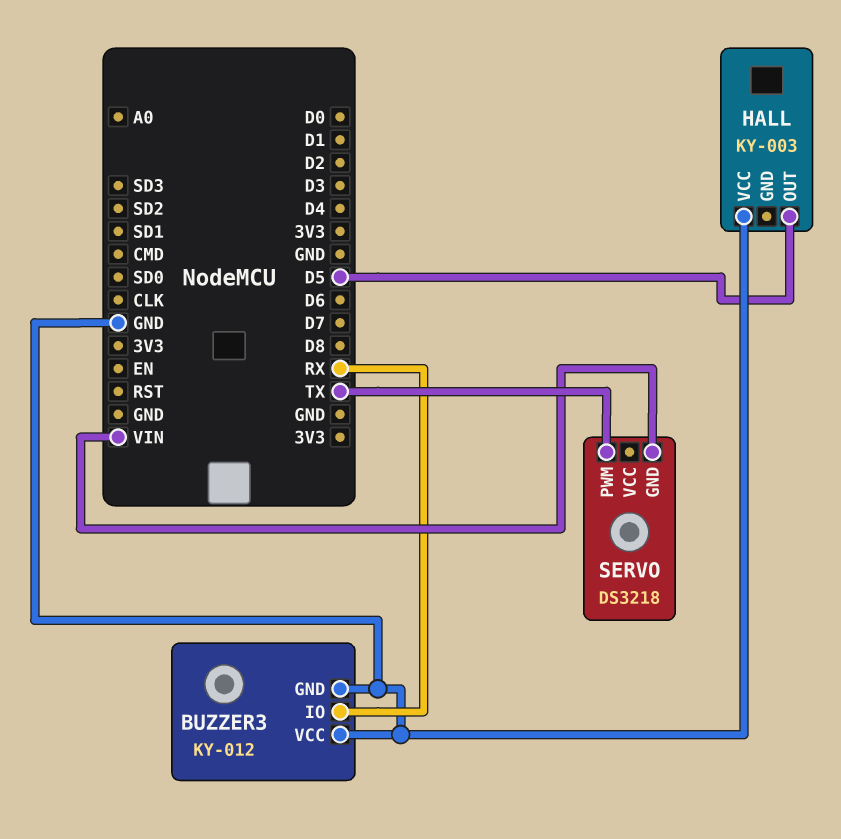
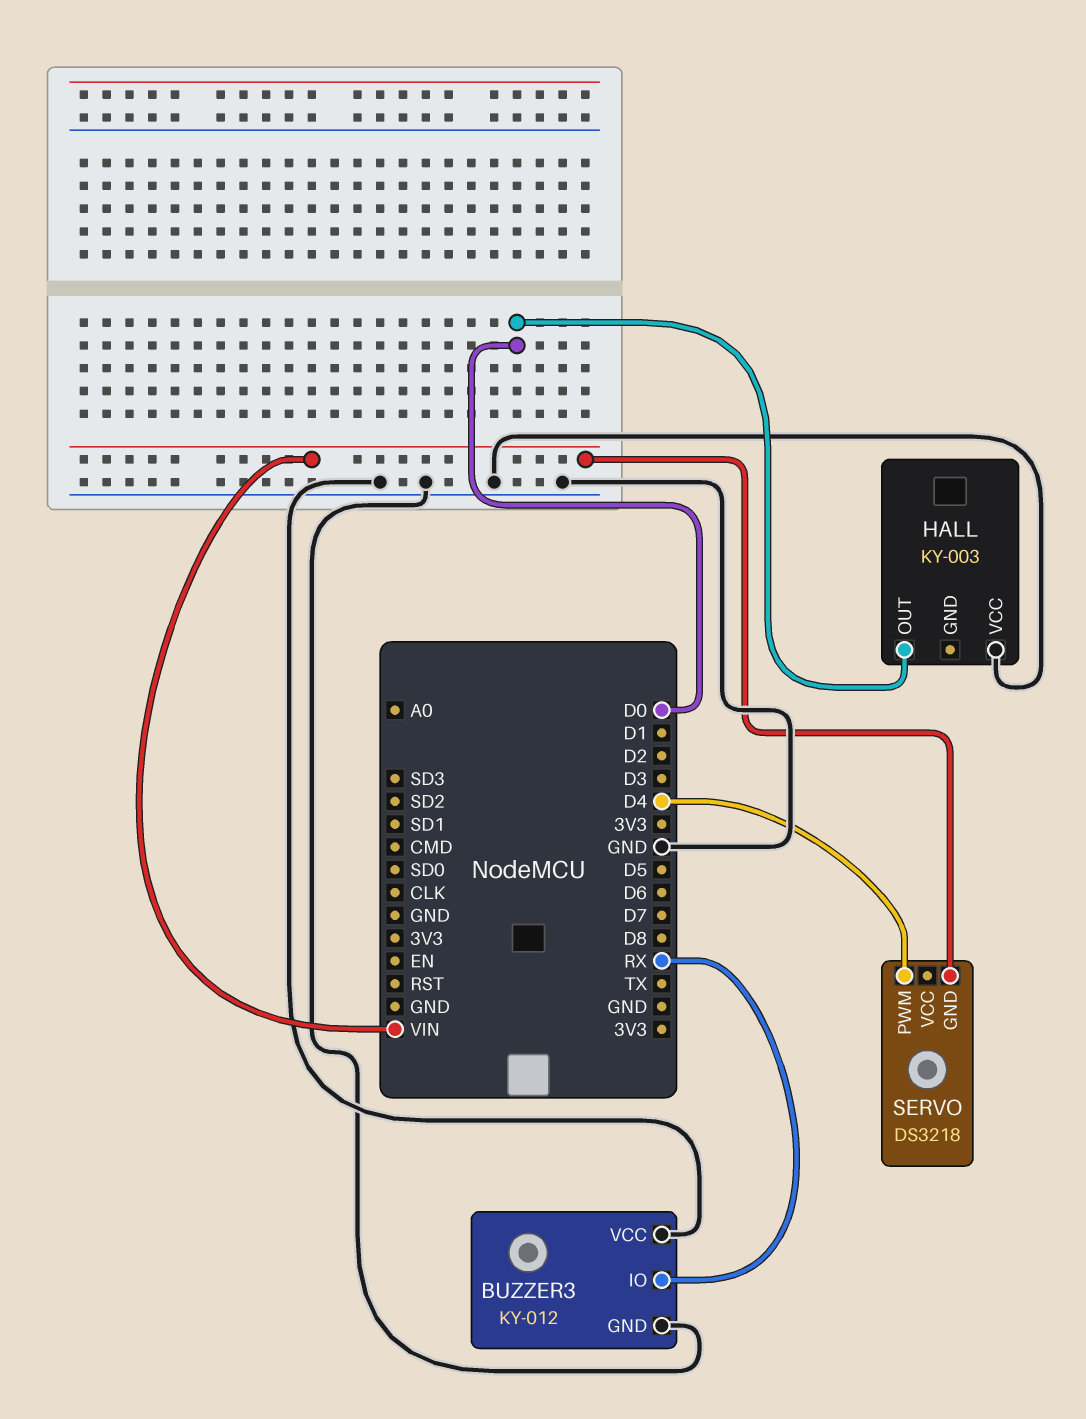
HALL pin OUT: D5 -> D0
SERVO pin PWM: TX -> D4

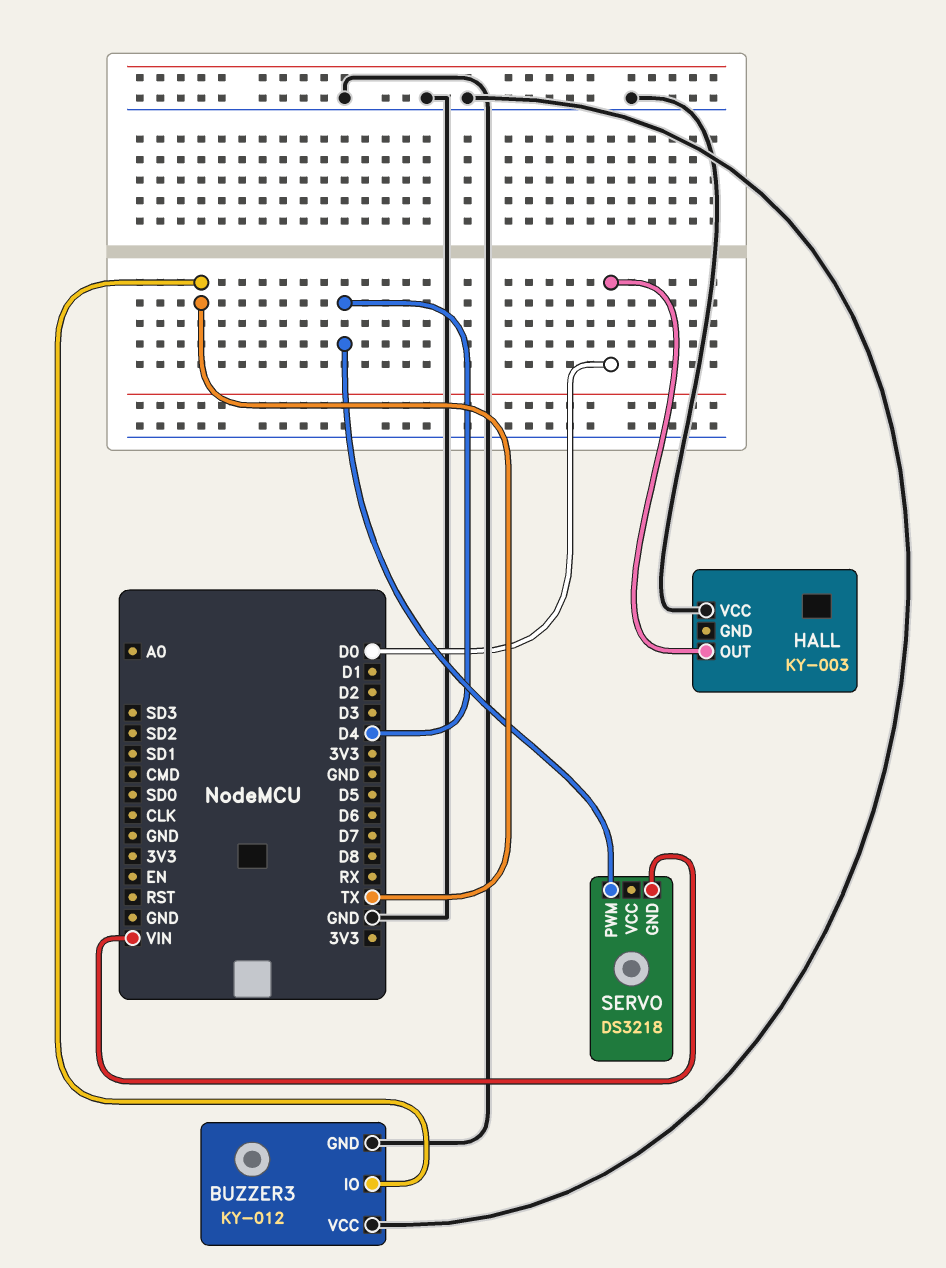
BUZZER3 pin IO: RX -> TX

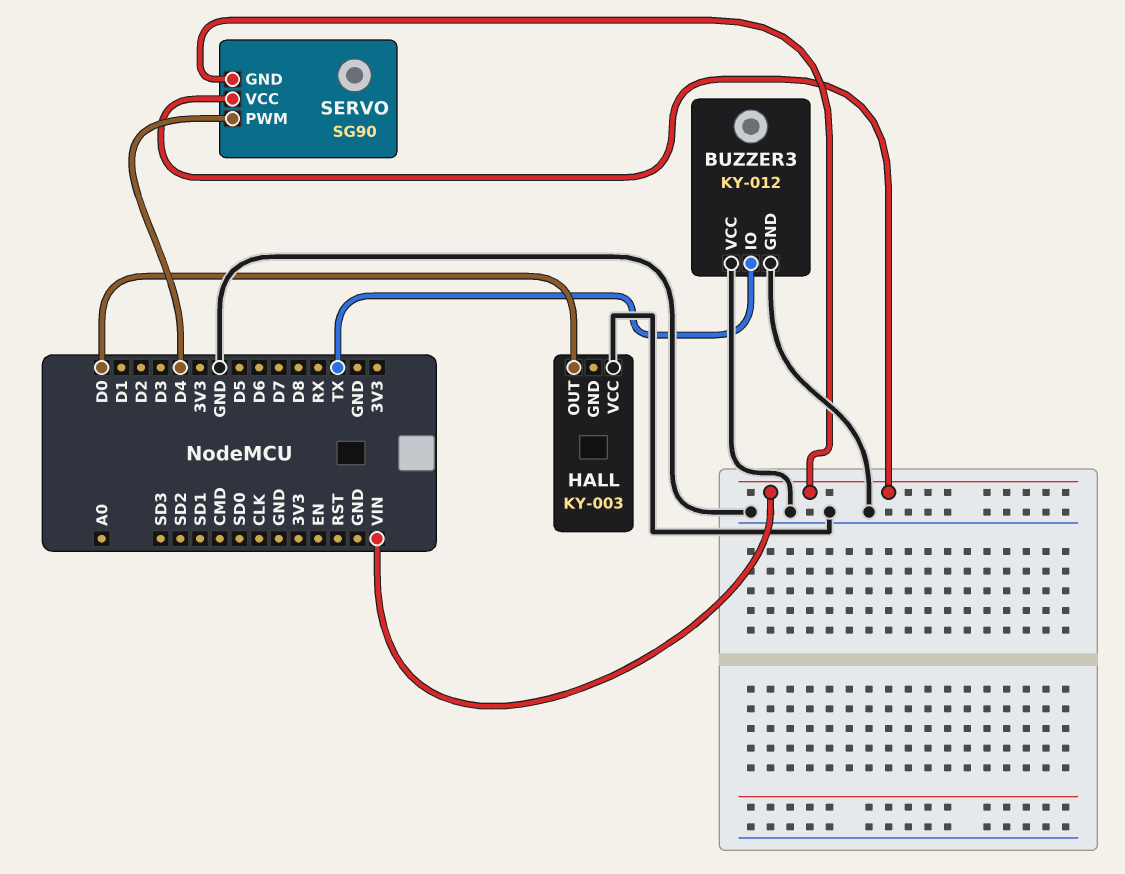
SERVO: DS3218 -> SG90
SERVO pin VCC: none -> VIN

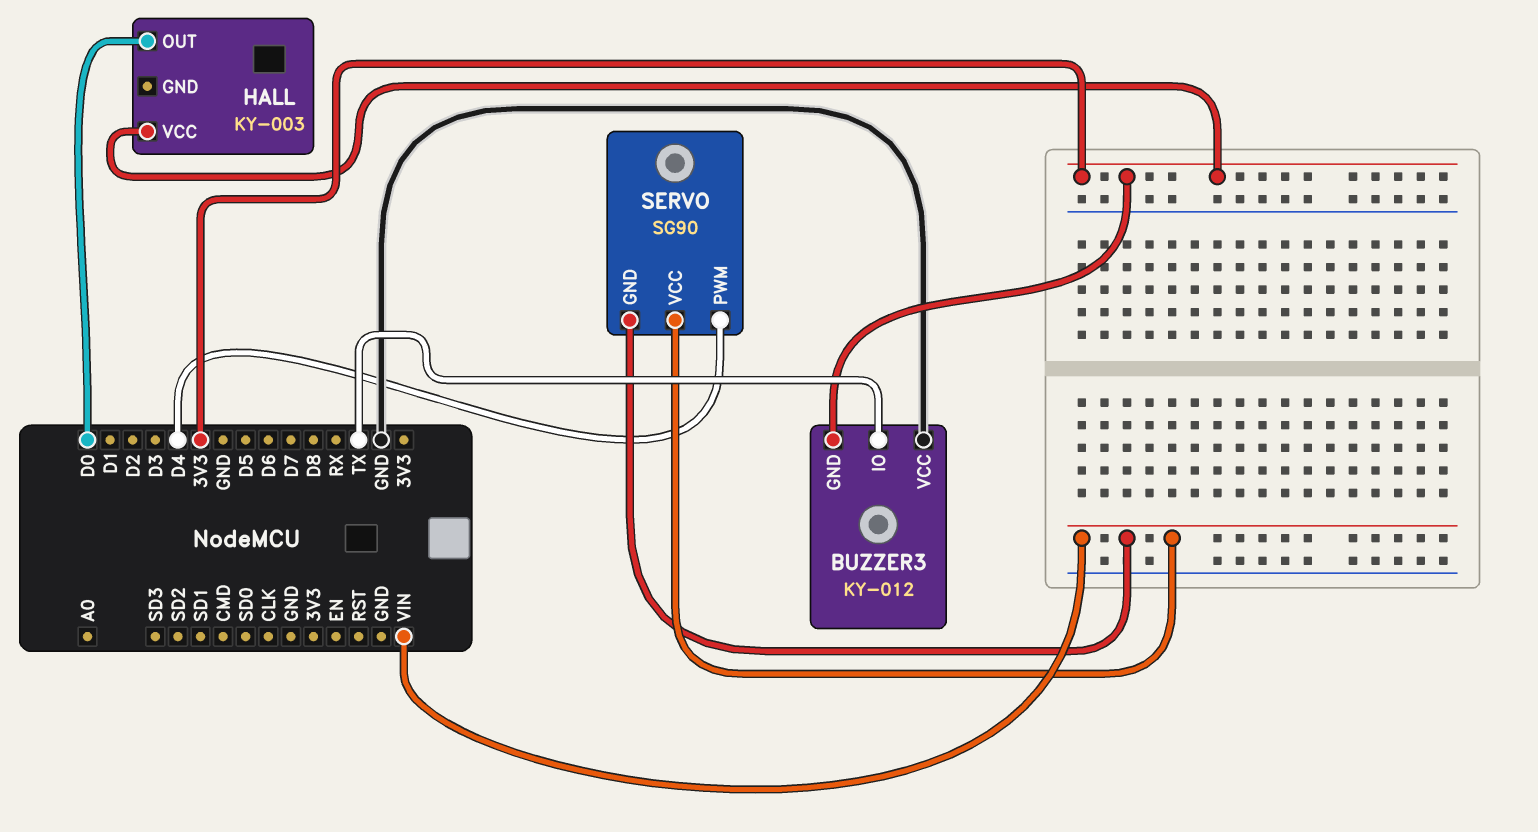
BUZZER3 pin GND: GND -> 3V3
HALL pin VCC: GND -> 3V3

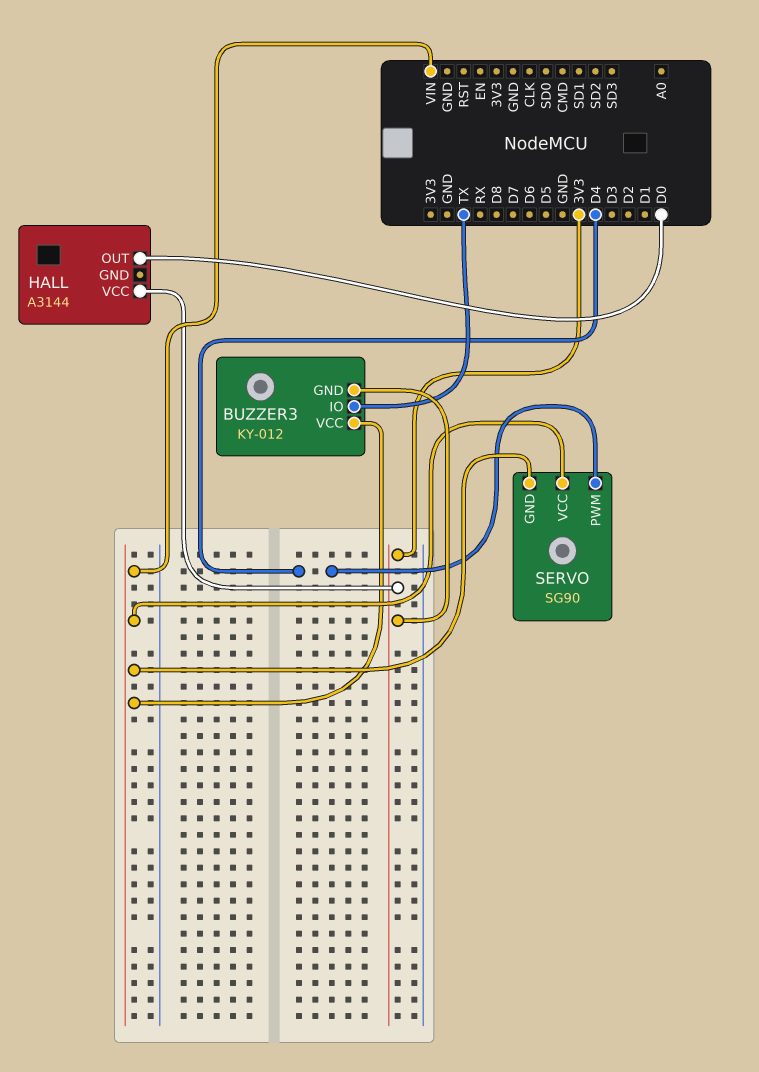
BUZZER3 pin VCC: GND -> VIN
HALL: KY-003 -> A3144

